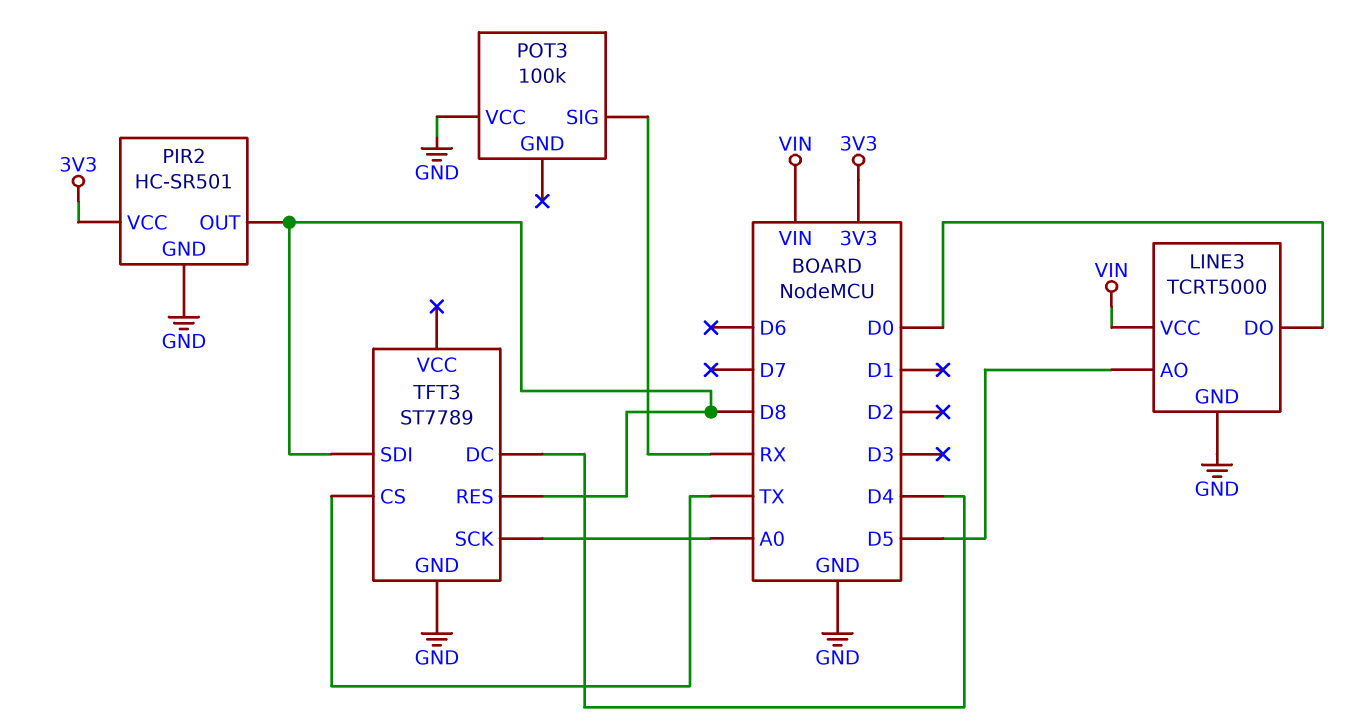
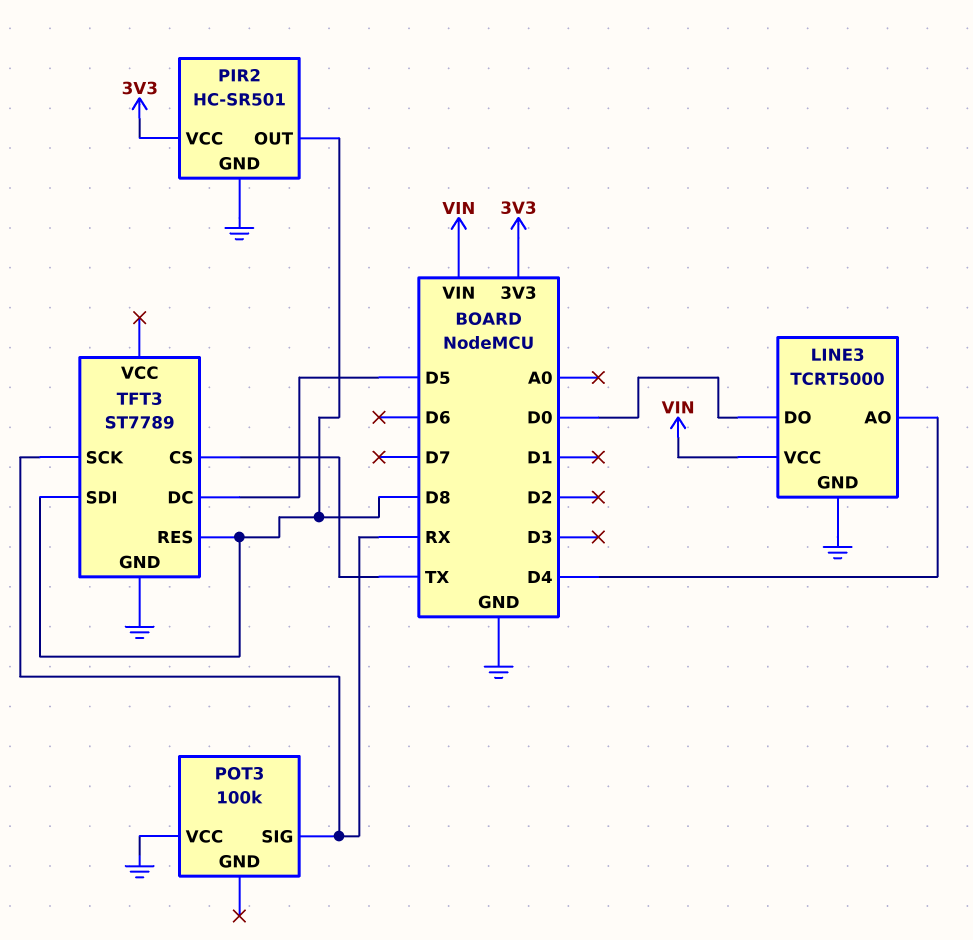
LINE3 pin AO: D5 -> D4
TFT3 pin DC: D4 -> D5
TFT3 pin SCK: A0 -> RX

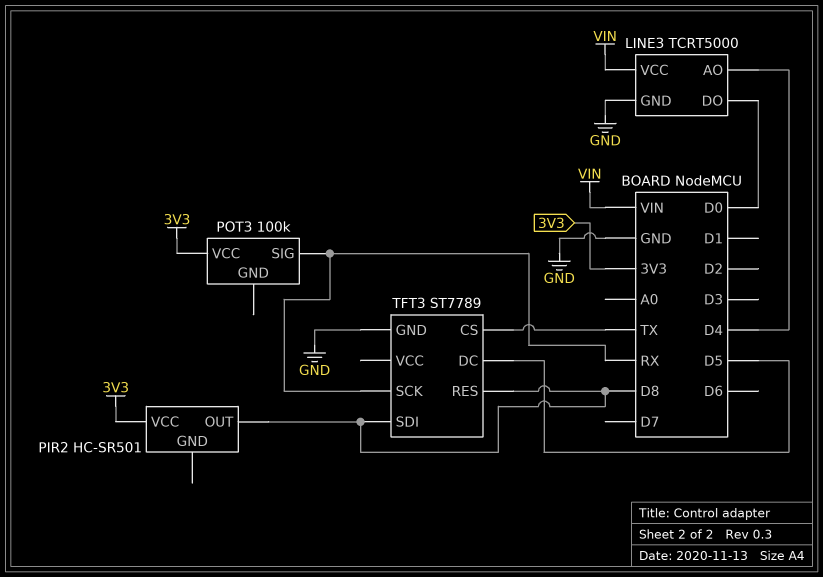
PIR2 pin GND: GND -> none
POT3 pin VCC: GND -> 3V3

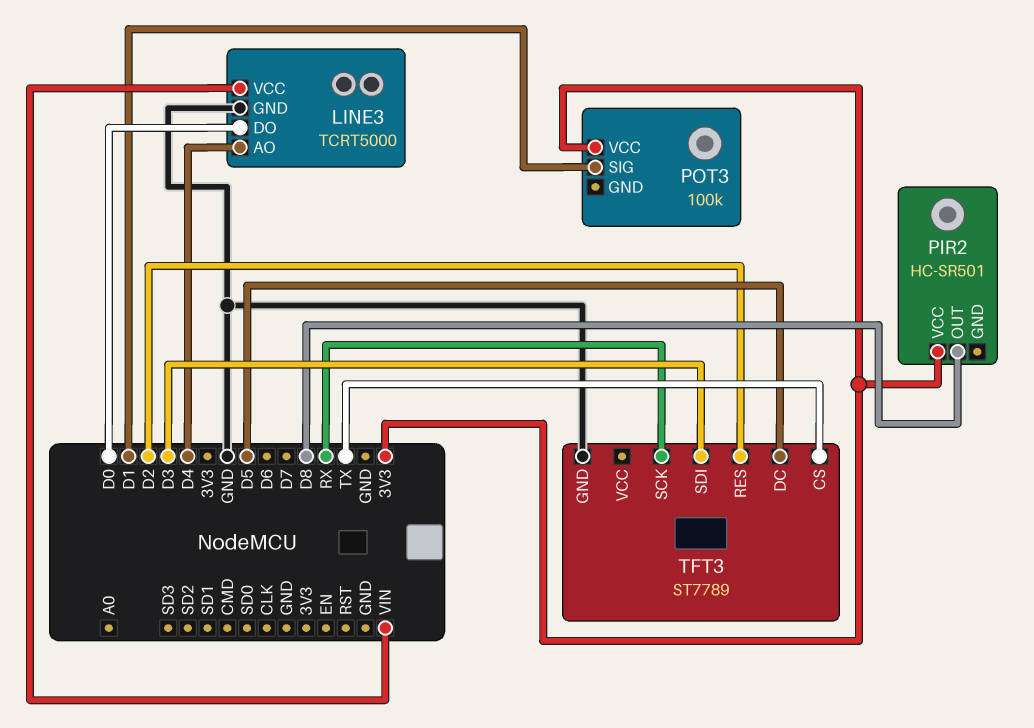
POT3 pin SIG: RX -> D1
TFT3 pin RES: D8 -> D2
TFT3 pin SDI: D8 -> D3

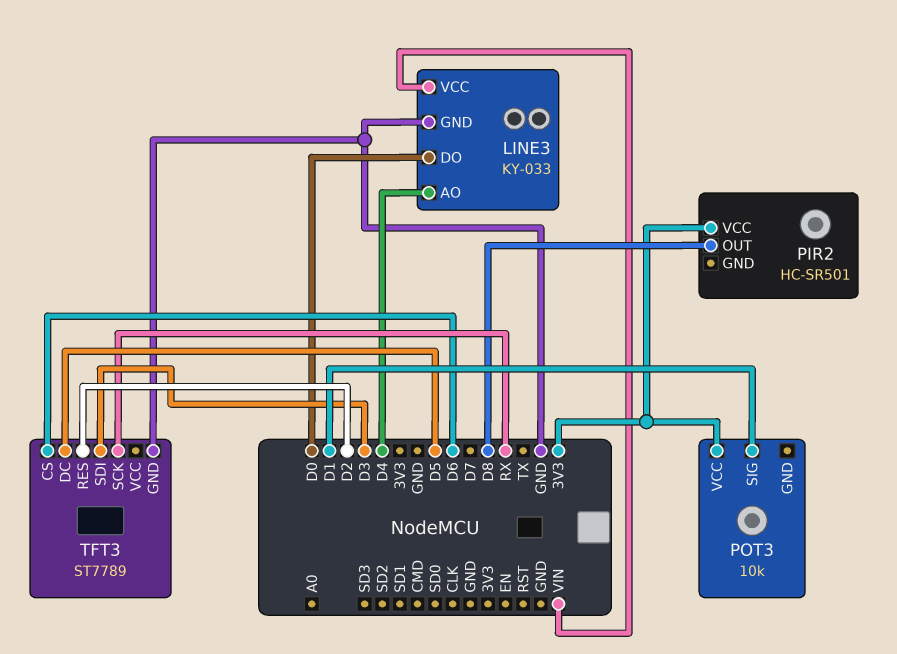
LINE3: TCRT5000 -> KY-033
POT3: 100k -> 10k
TFT3 pin CS: TX -> D6

